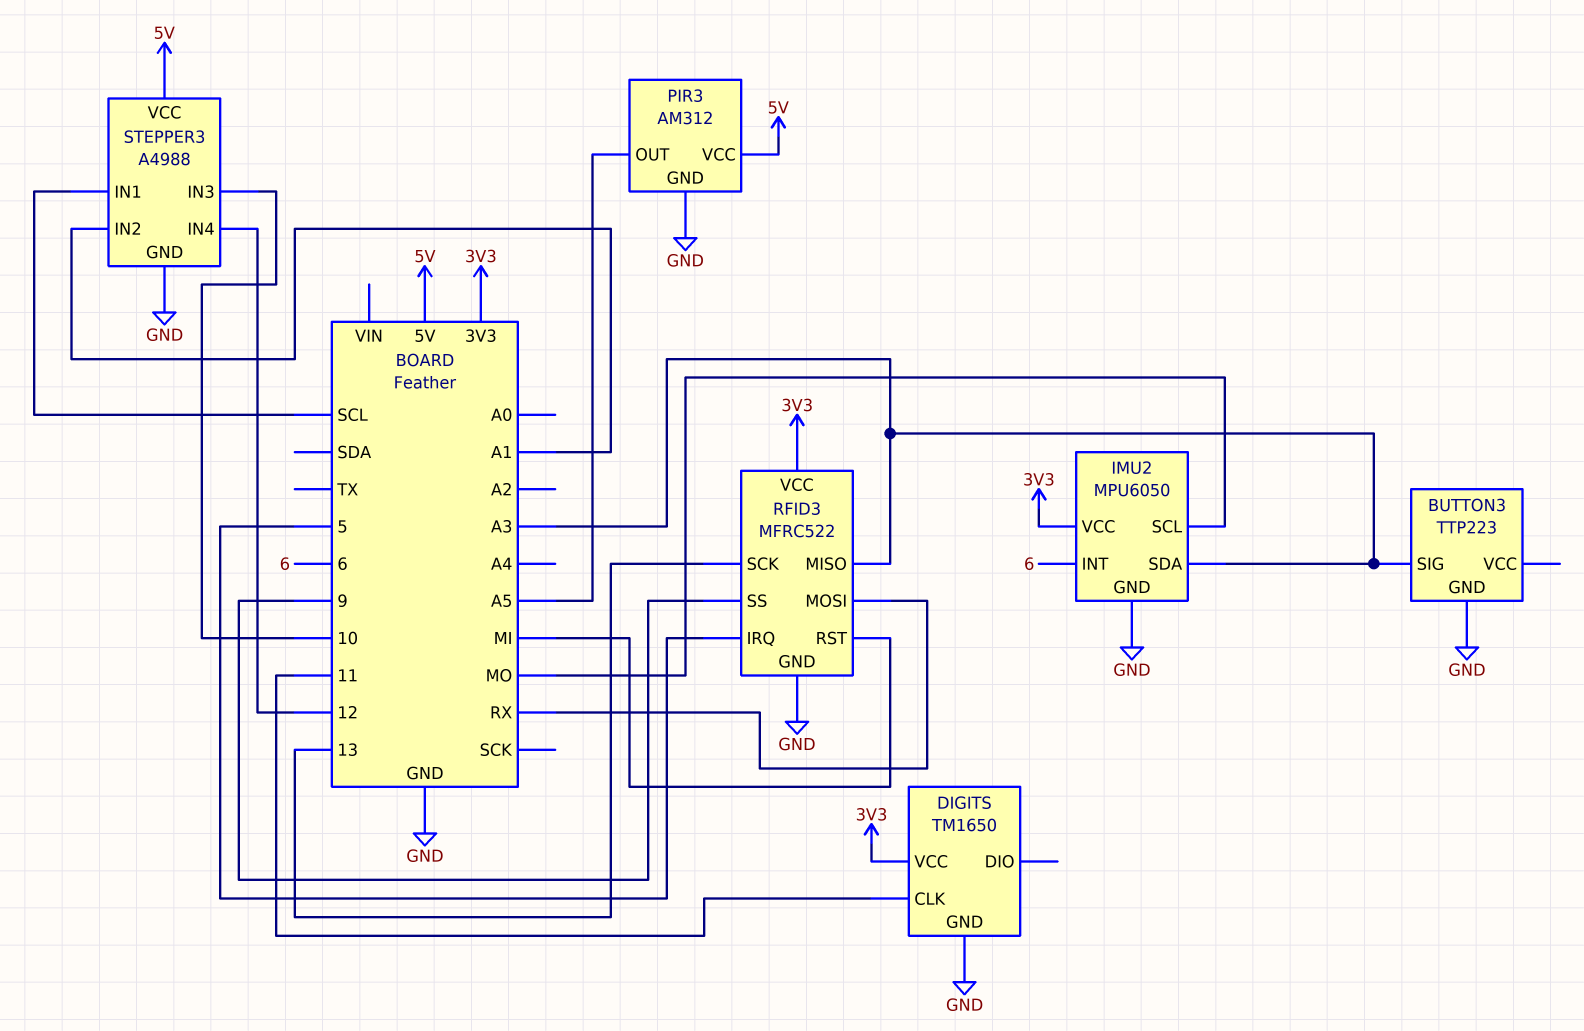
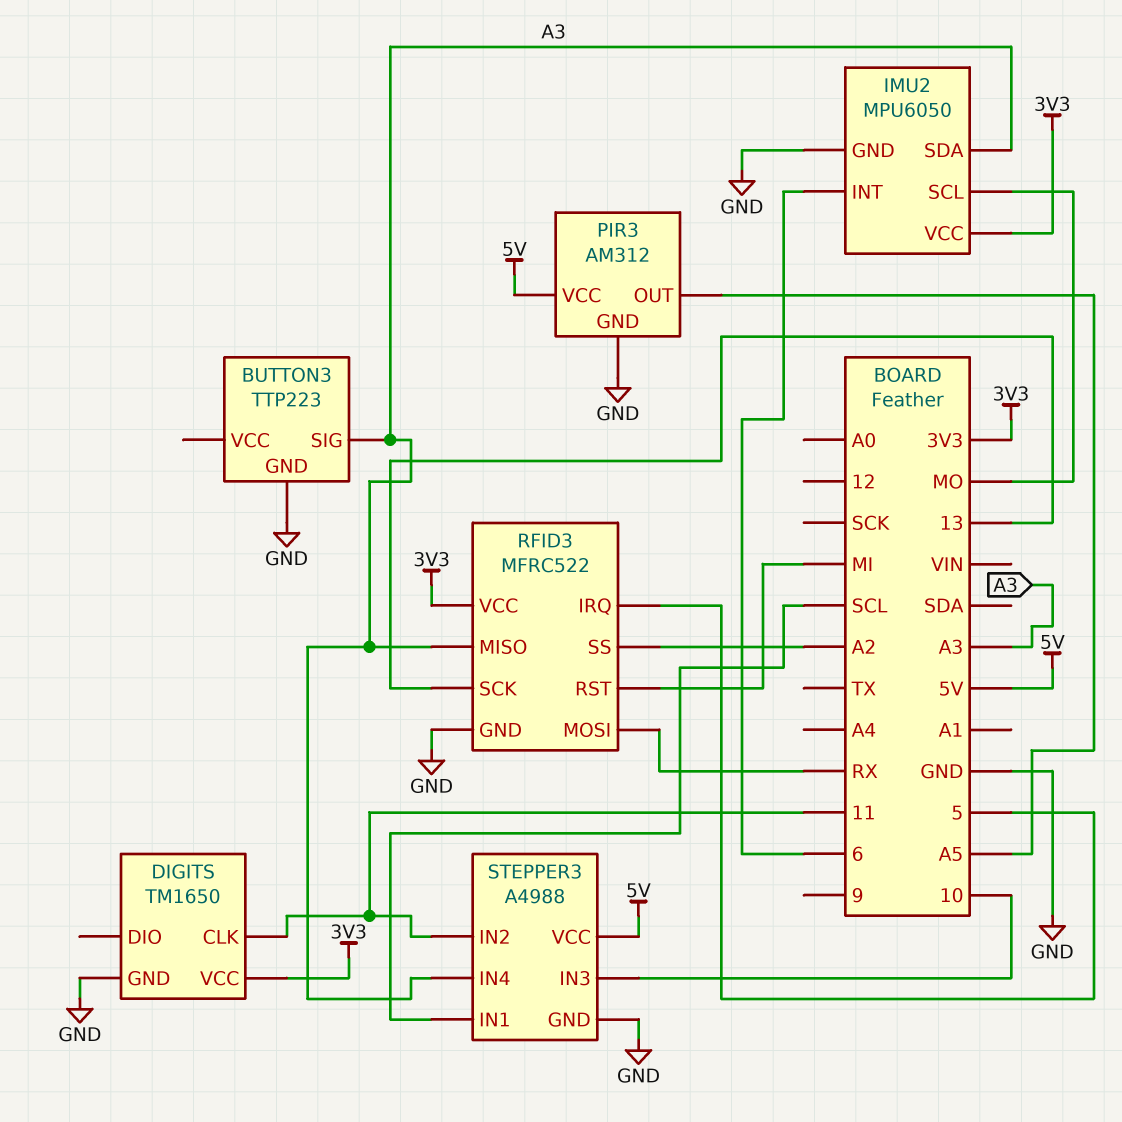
RFID3 pin SS: 9 -> A2
STEPPER3 pin IN2: A1 -> 11
STEPPER3 pin IN4: 12 -> A3

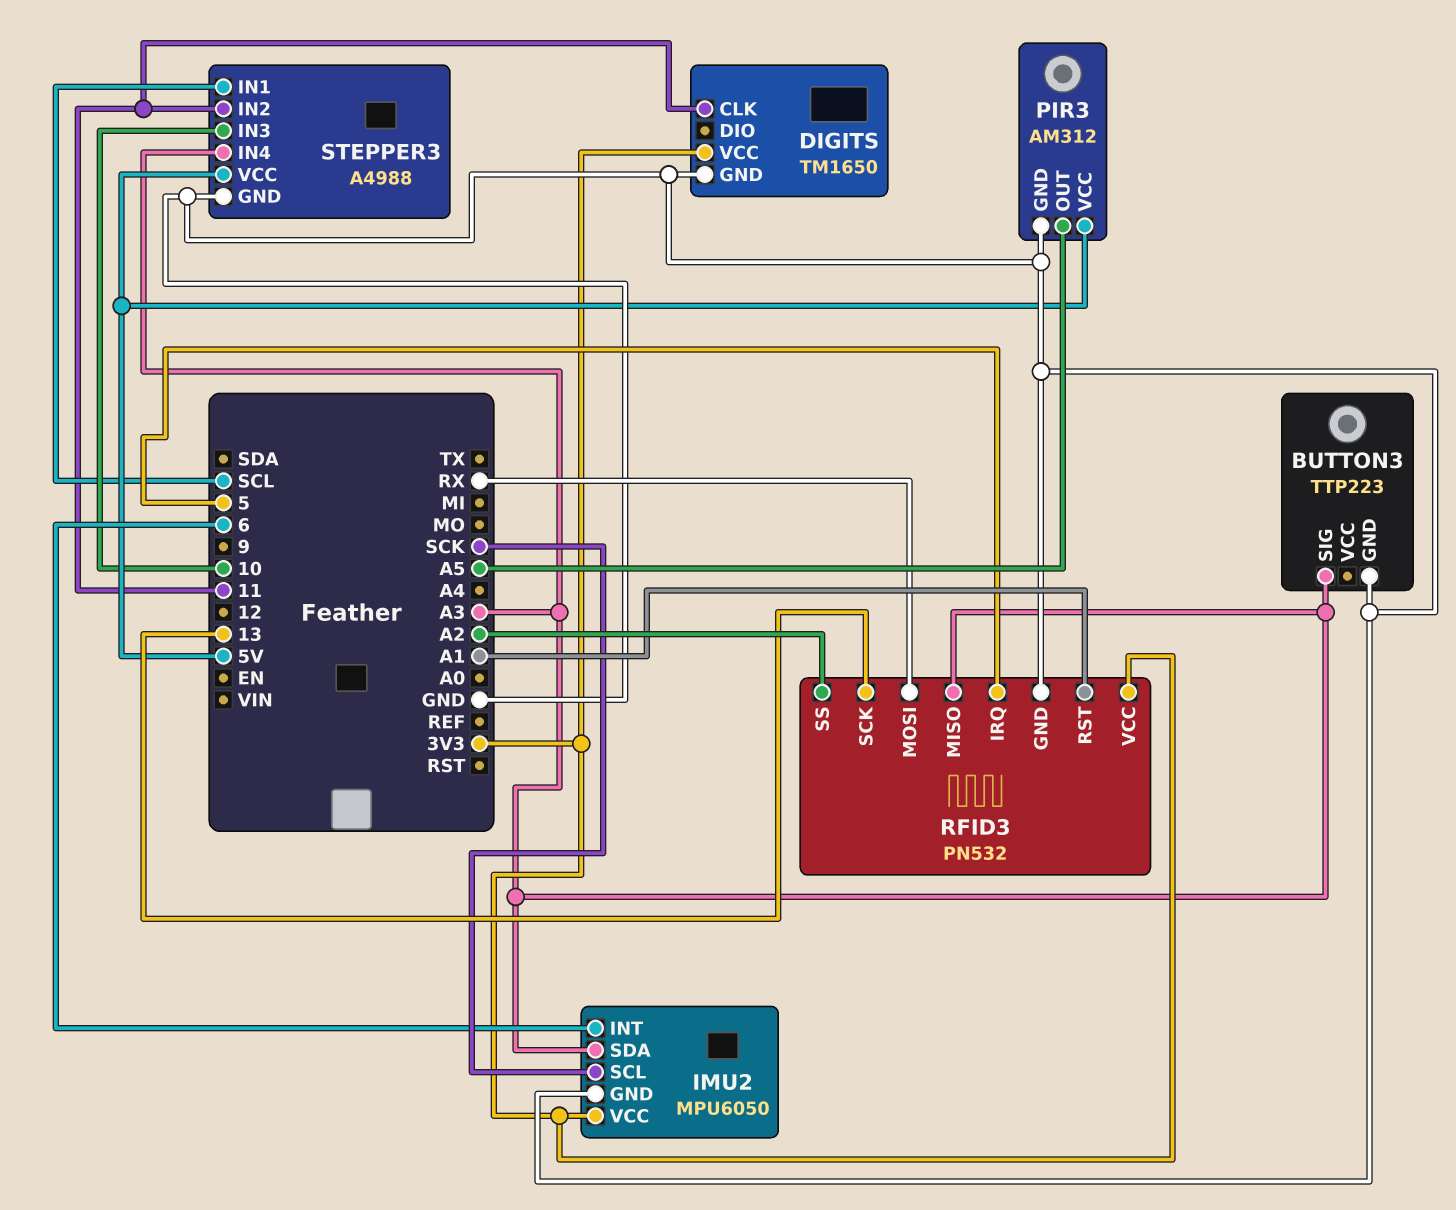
IMU2 pin SCL: MO -> SCK
RFID3: MFRC522 -> PN532
RFID3 pin RST: MI -> A1

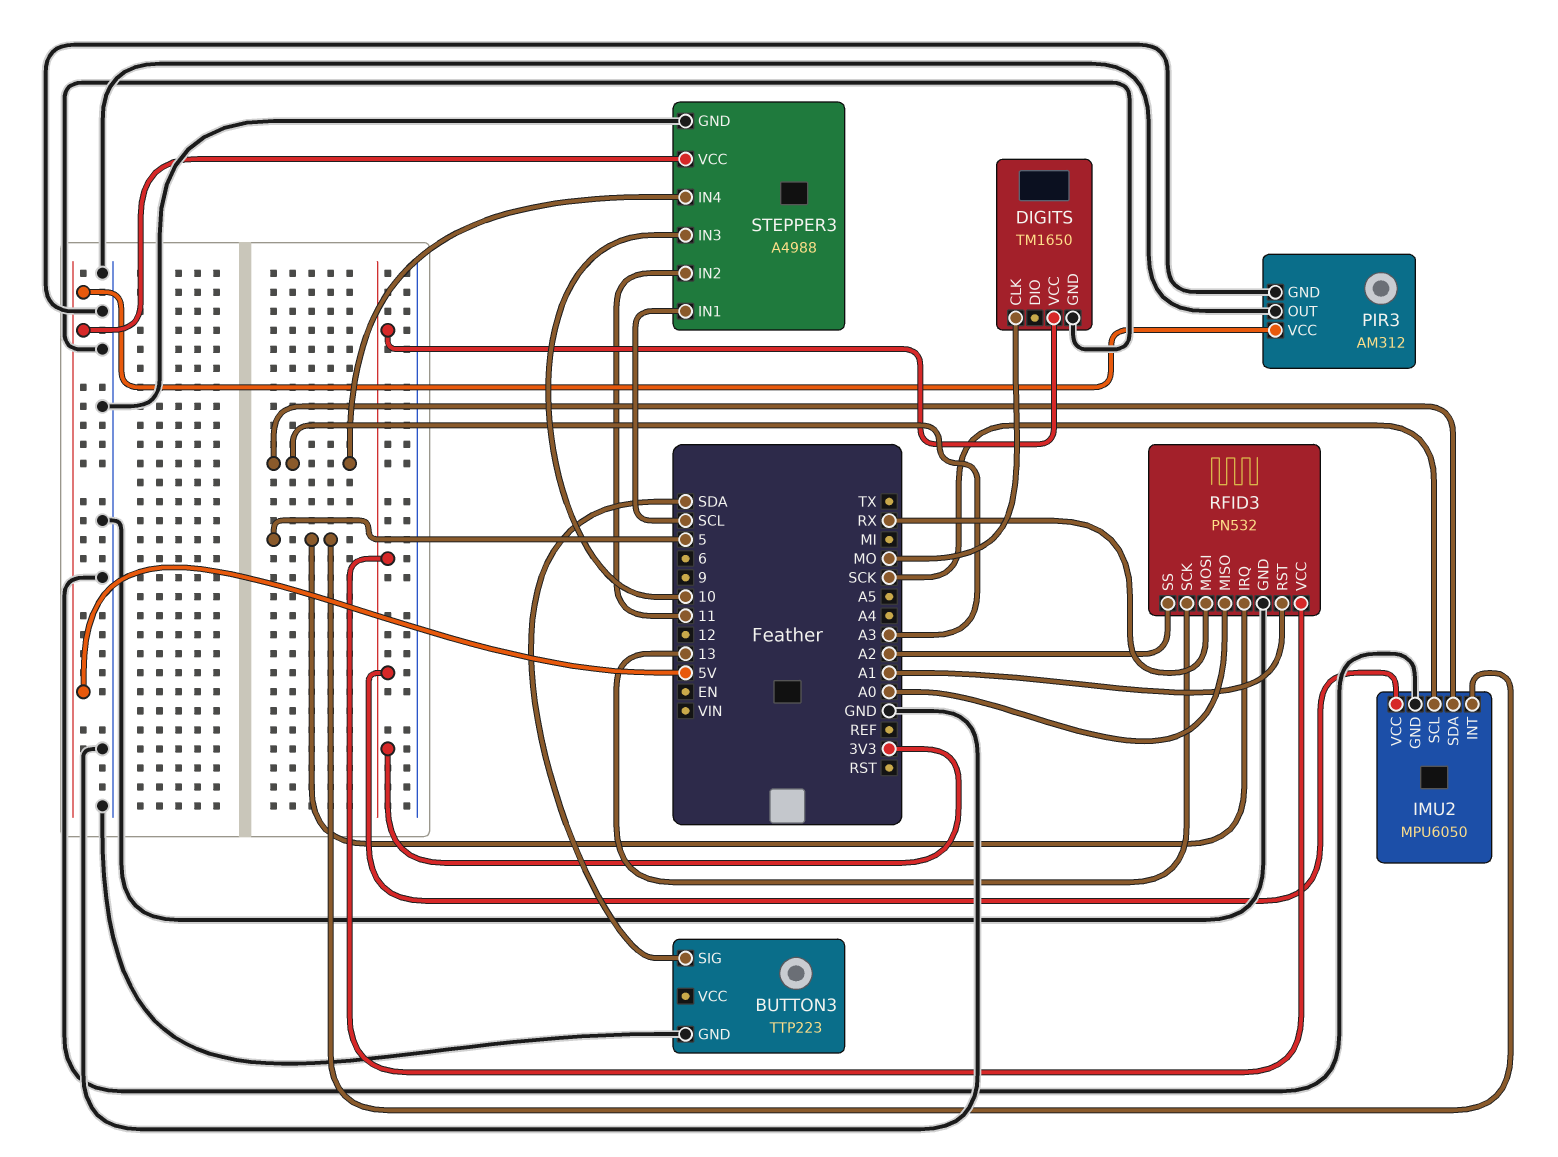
BUTTON3 pin SIG: A3 -> SDA
DIGITS pin CLK: 11 -> MO
IMU2 pin INT: 6 -> 5
PIR3 pin OUT: A5 -> GND
RFID3 pin MISO: A3 -> A0

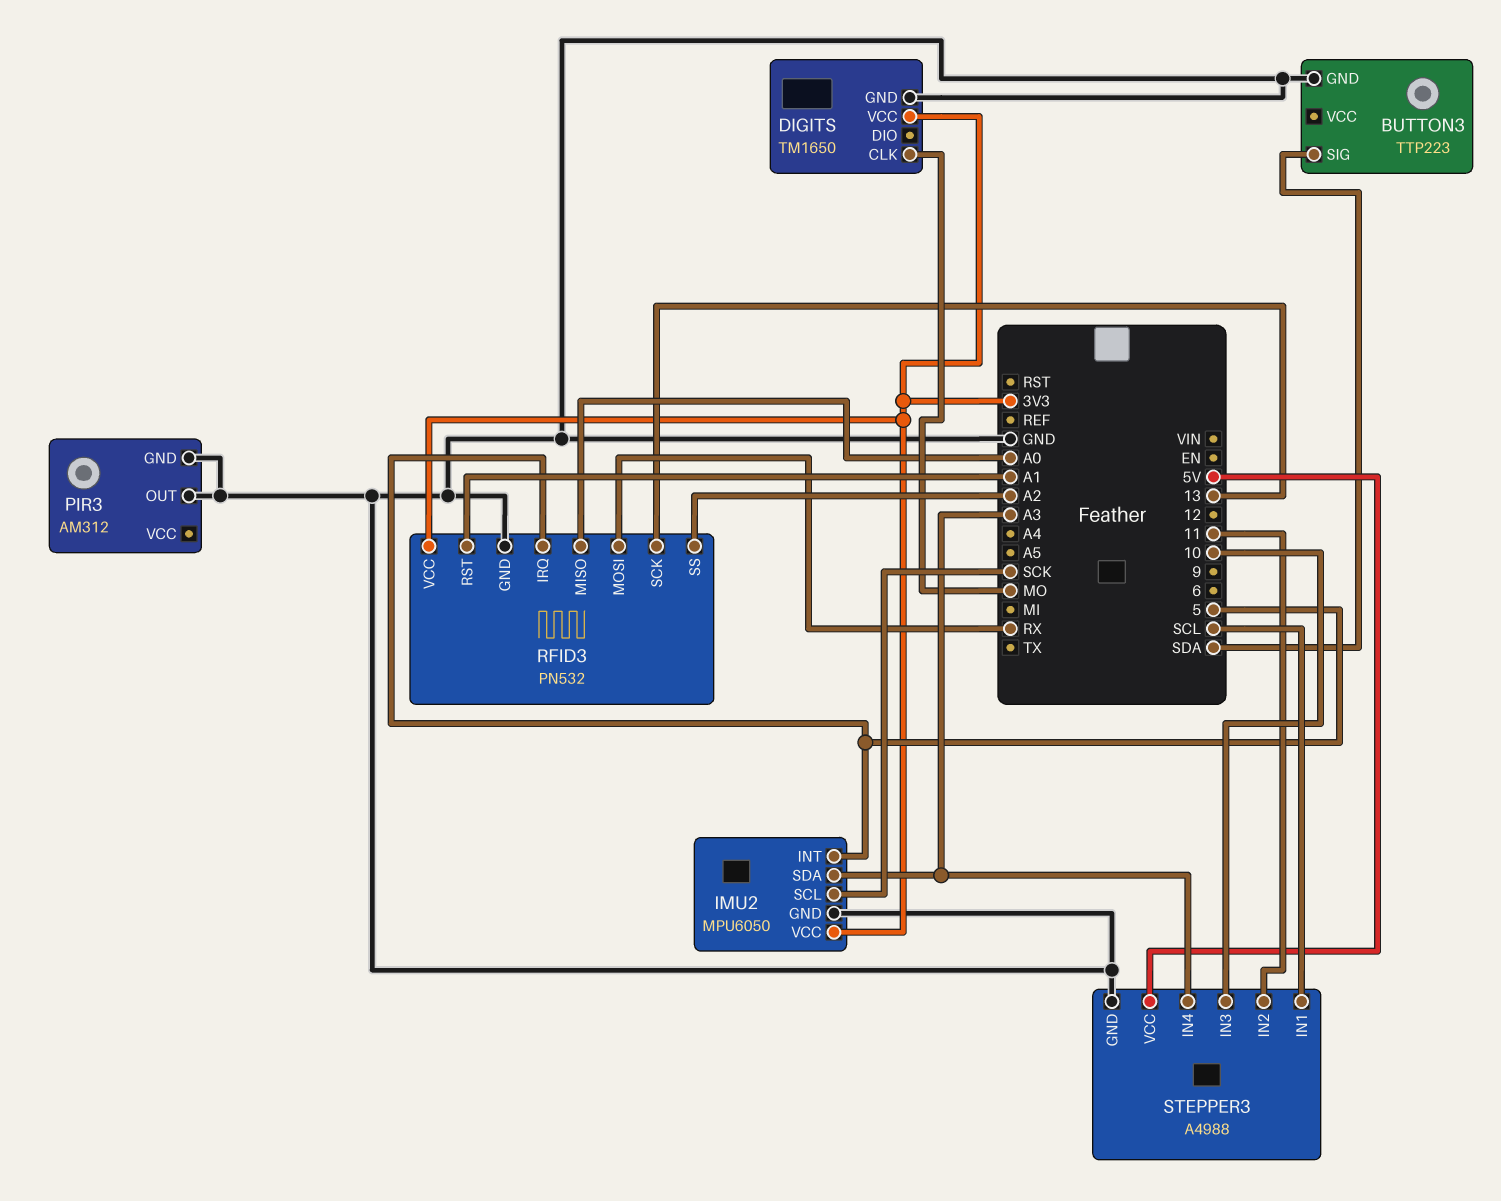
PIR3 pin VCC: 5V -> none

